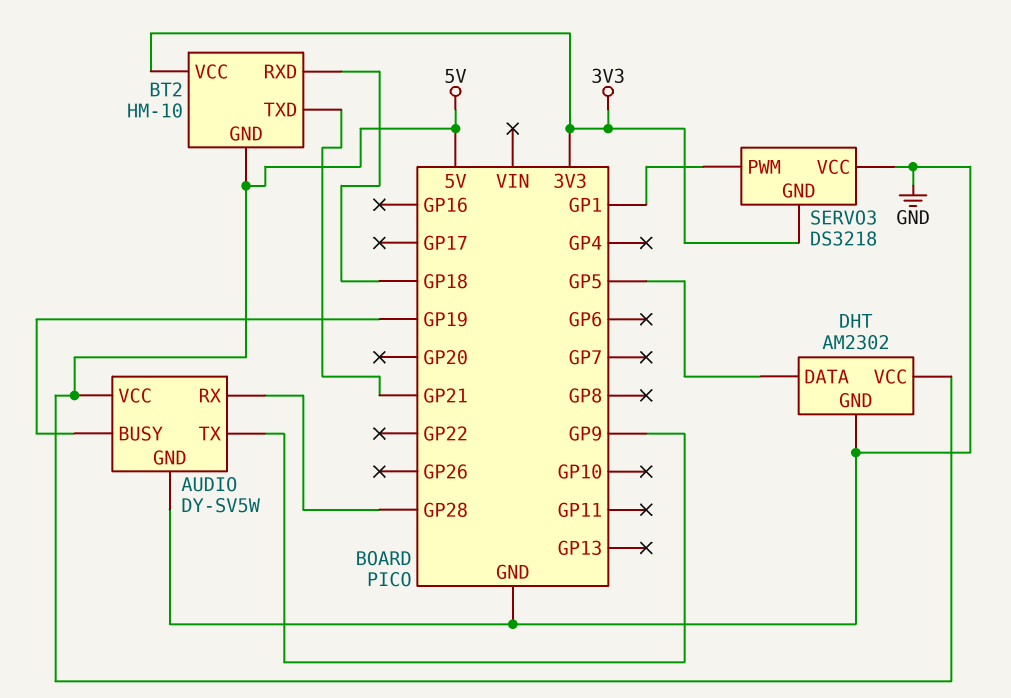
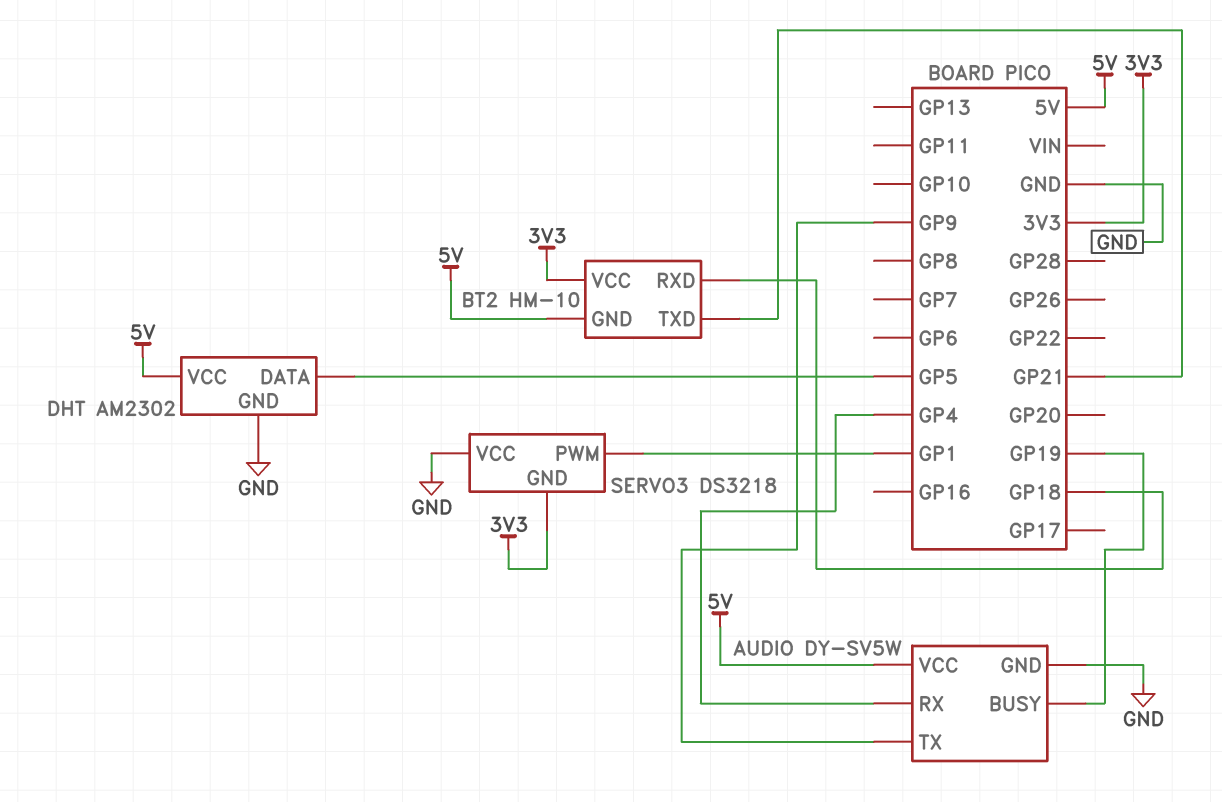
AUDIO pin RX: GP28 -> GP4

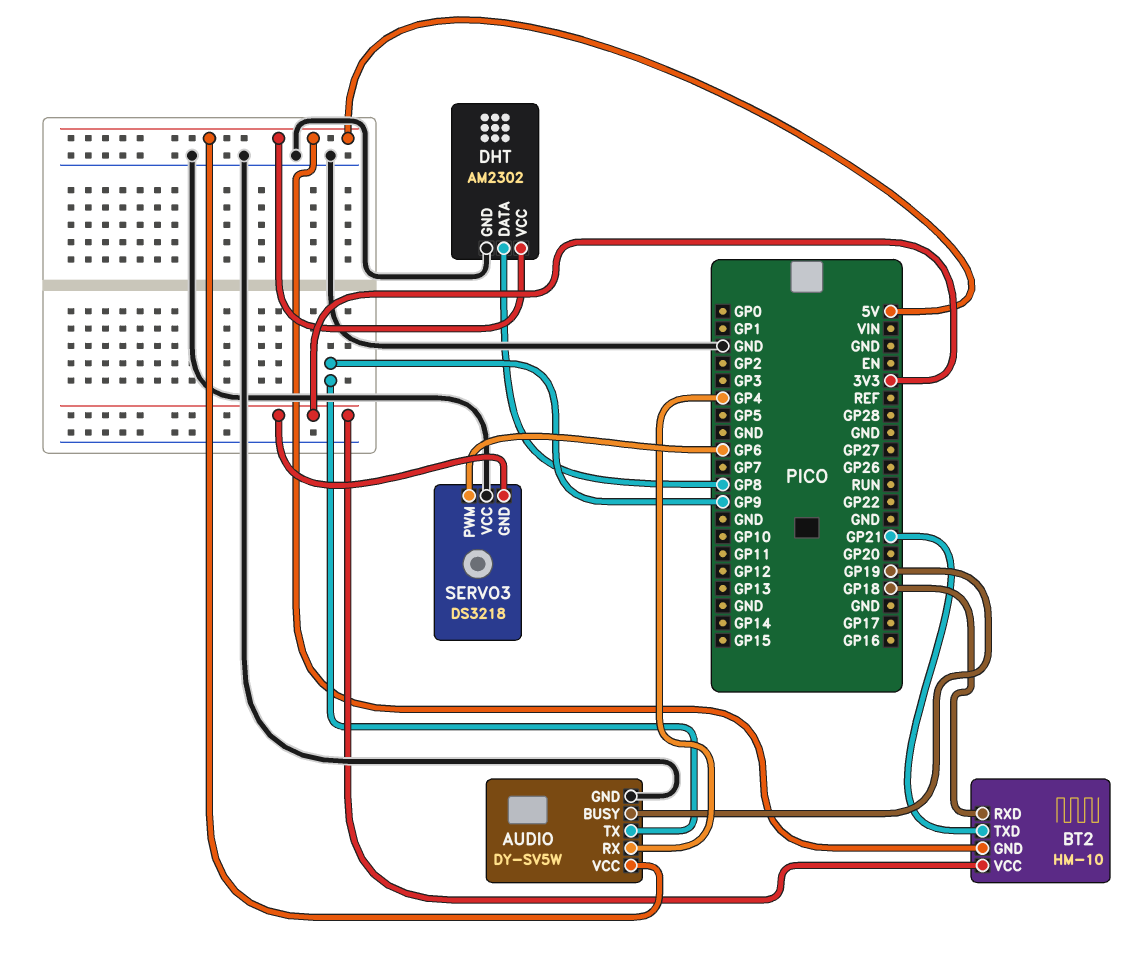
DHT pin DATA: GP5 -> GP8
SERVO3 pin PWM: GP1 -> GP6

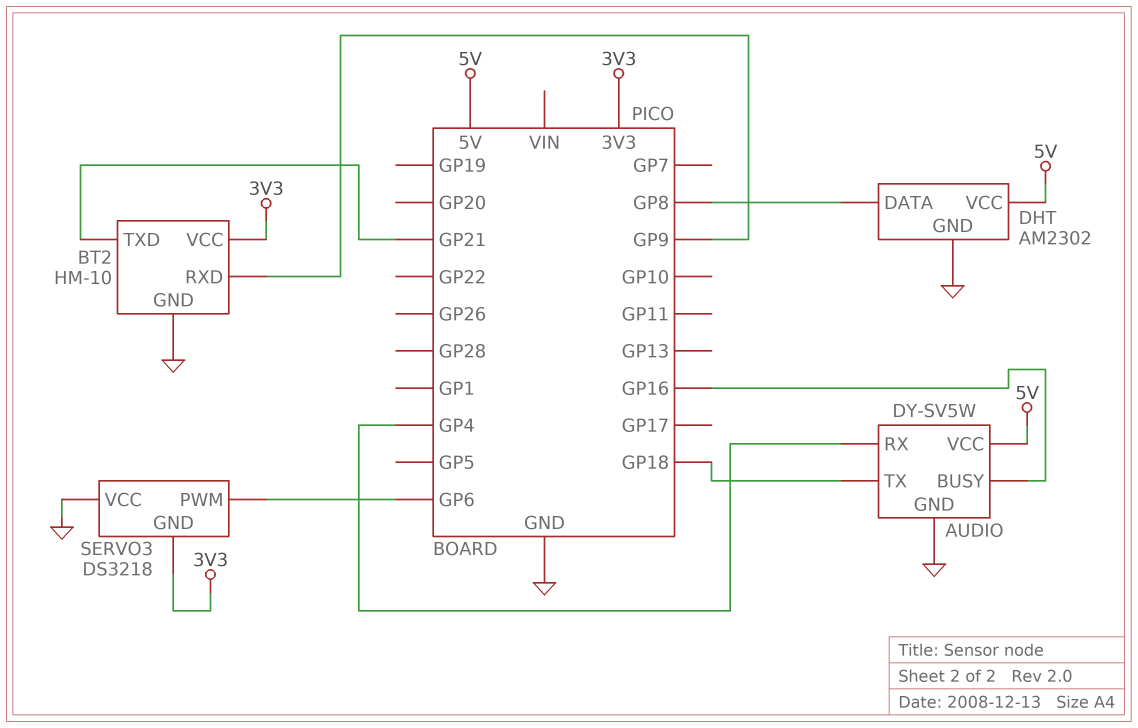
AUDIO pin BUSY: GP19 -> GP16
AUDIO pin TX: GP9 -> GP18
BT2 pin GND: 5V -> GND
BT2 pin RXD: GP18 -> GP9

